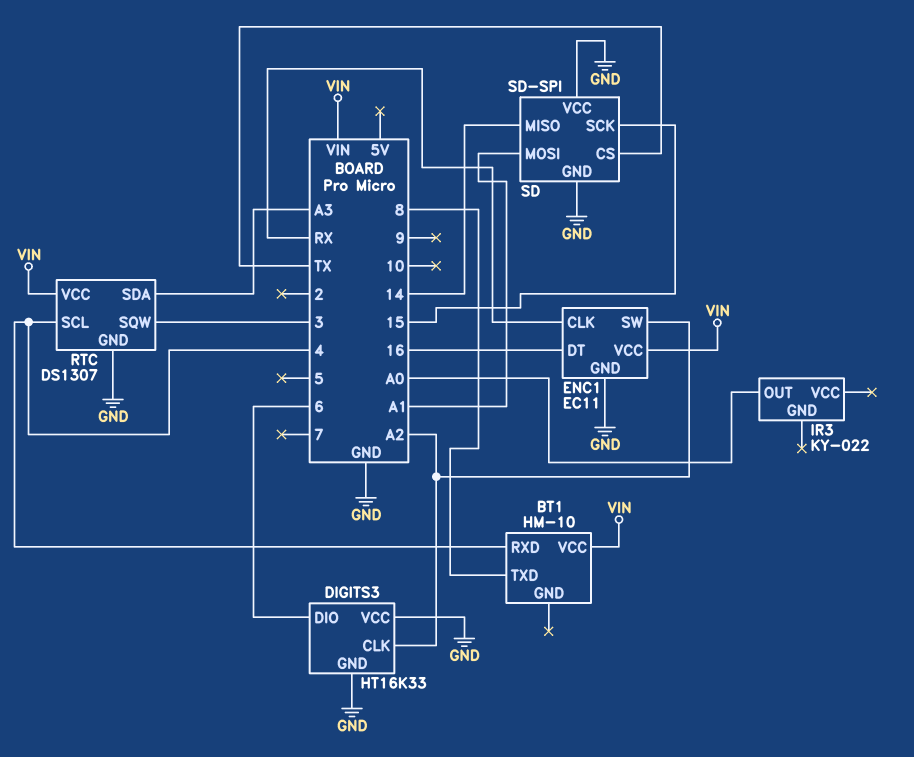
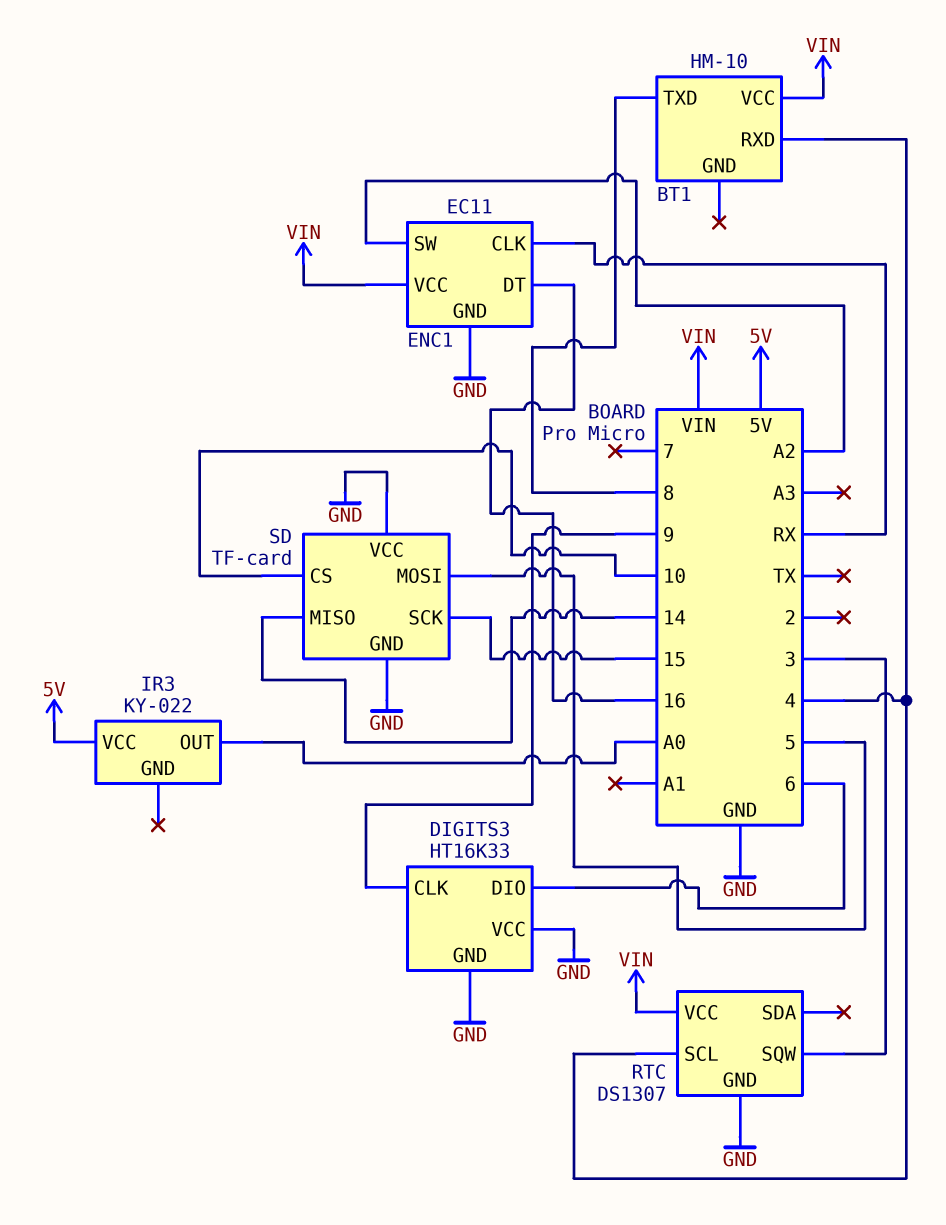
DIGITS3 pin CLK: A2 -> 9
IR3 pin VCC: none -> 5V
RTC pin SDA: A3 -> none
SD: SD-SPI -> TF-card
SD pin CS: TX -> 10
SD pin MOSI: A1 -> 5

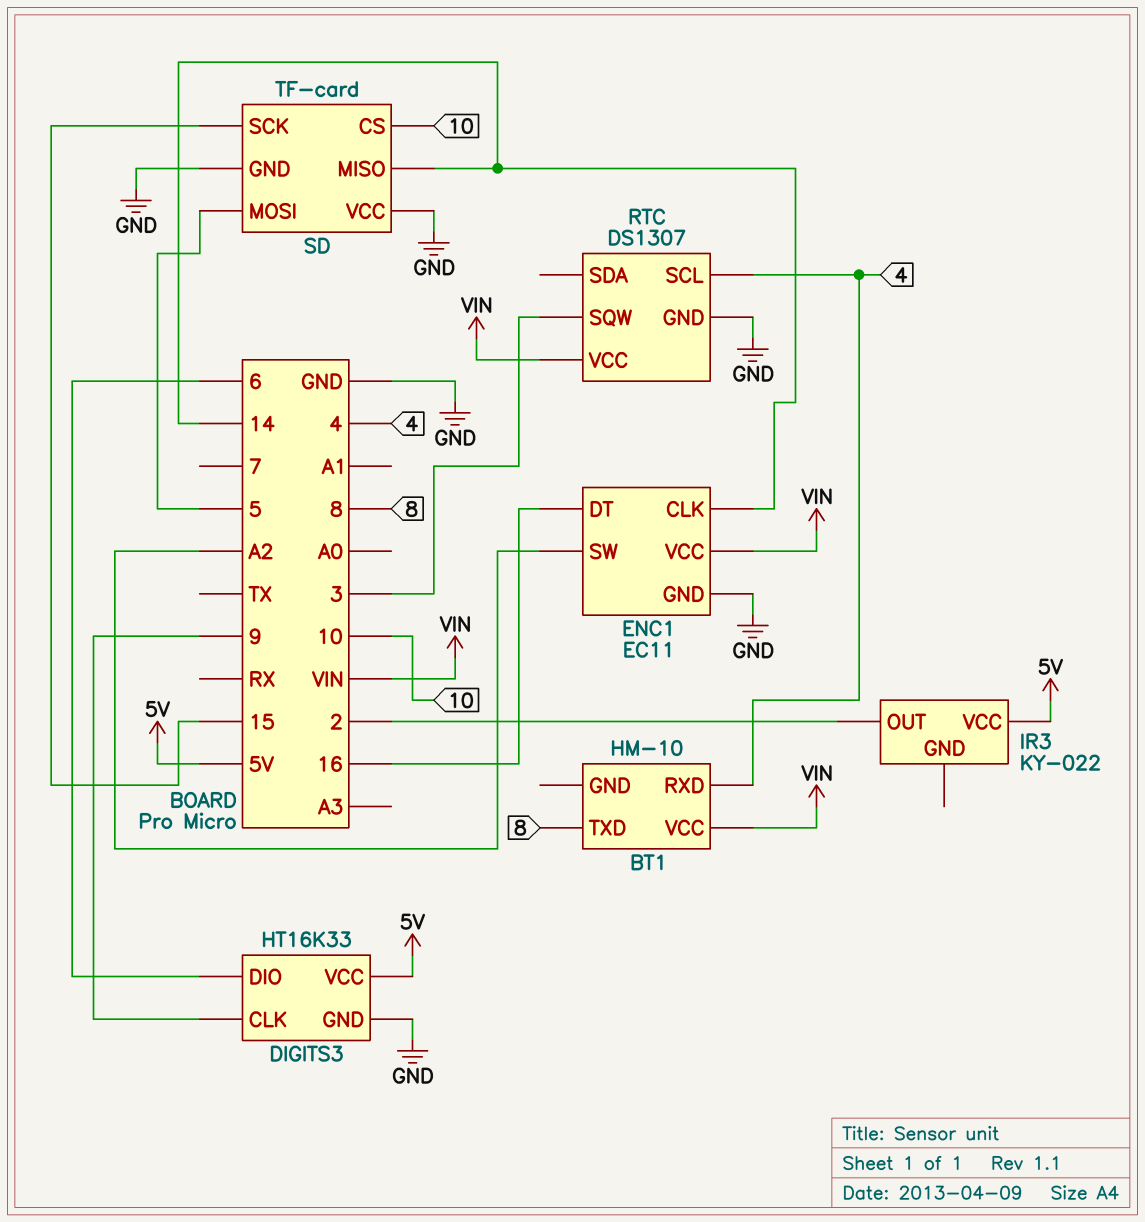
DIGITS3 pin VCC: GND -> 5V
ENC1 pin CLK: RX -> 14
IR3 pin OUT: A0 -> 2

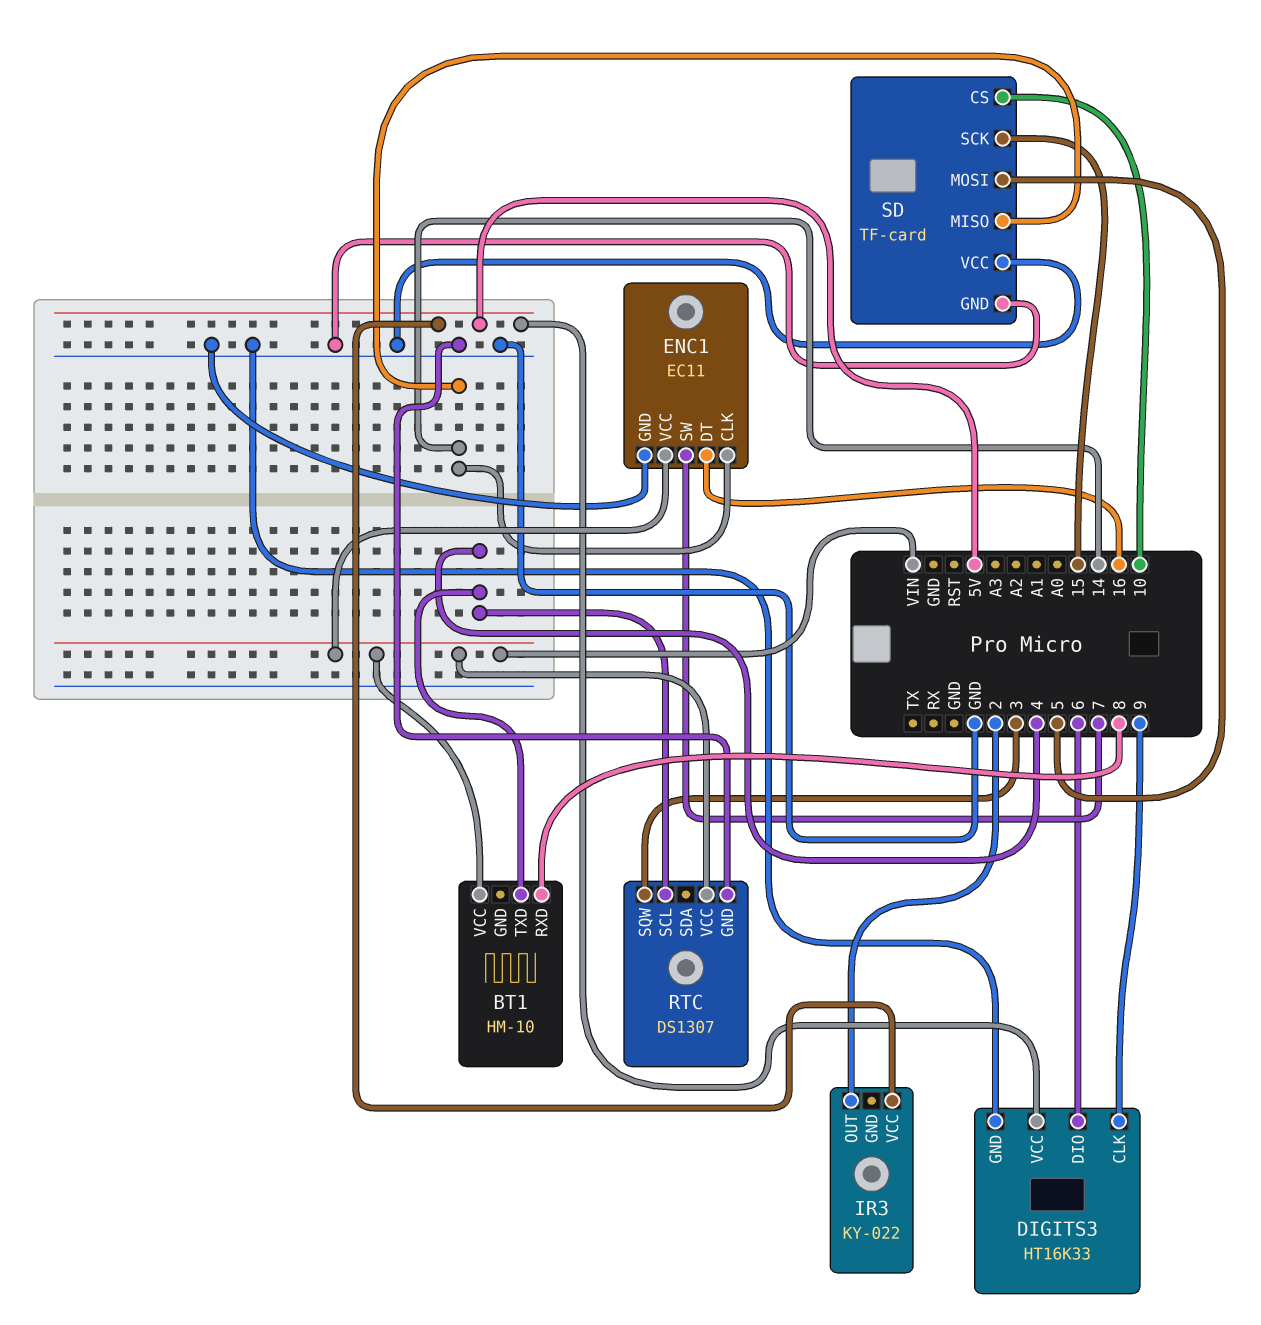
BT1 pin RXD: 4 -> 8
BT1 pin TXD: 8 -> 4
ENC1 pin SW: A2 -> 7

